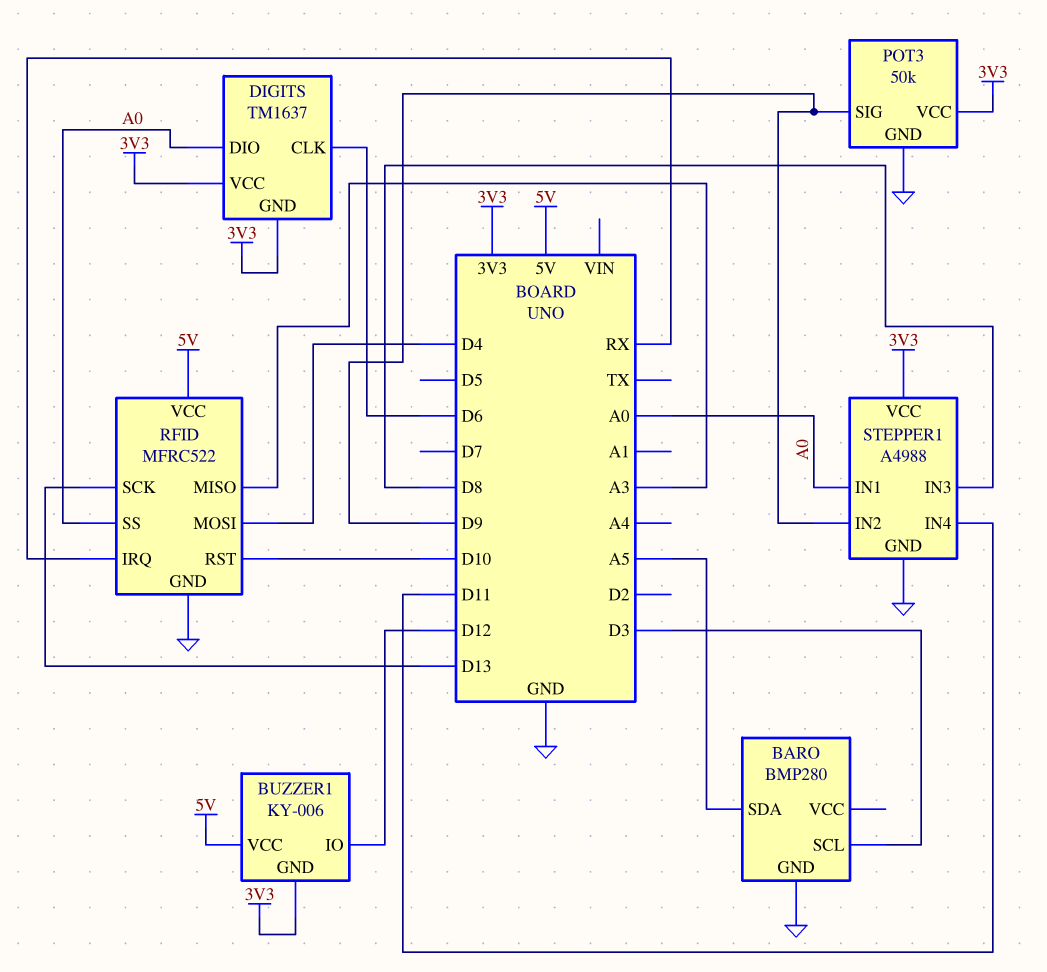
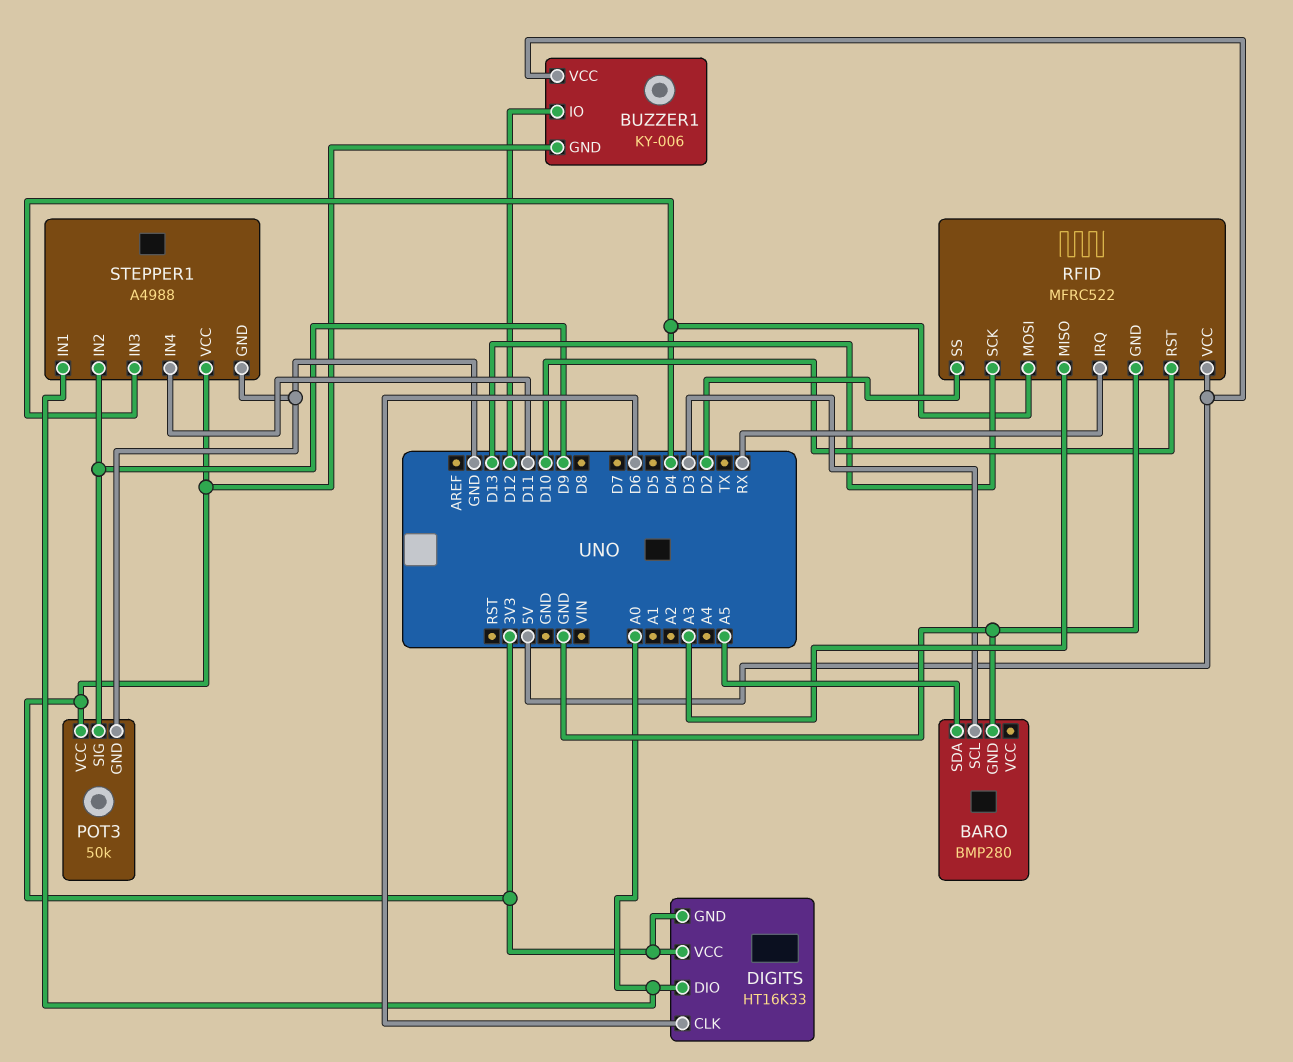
DIGITS: TM1637 -> HT16K33
RFID pin SS: A0 -> D2
STEPPER1 pin IN3: D8 -> D4

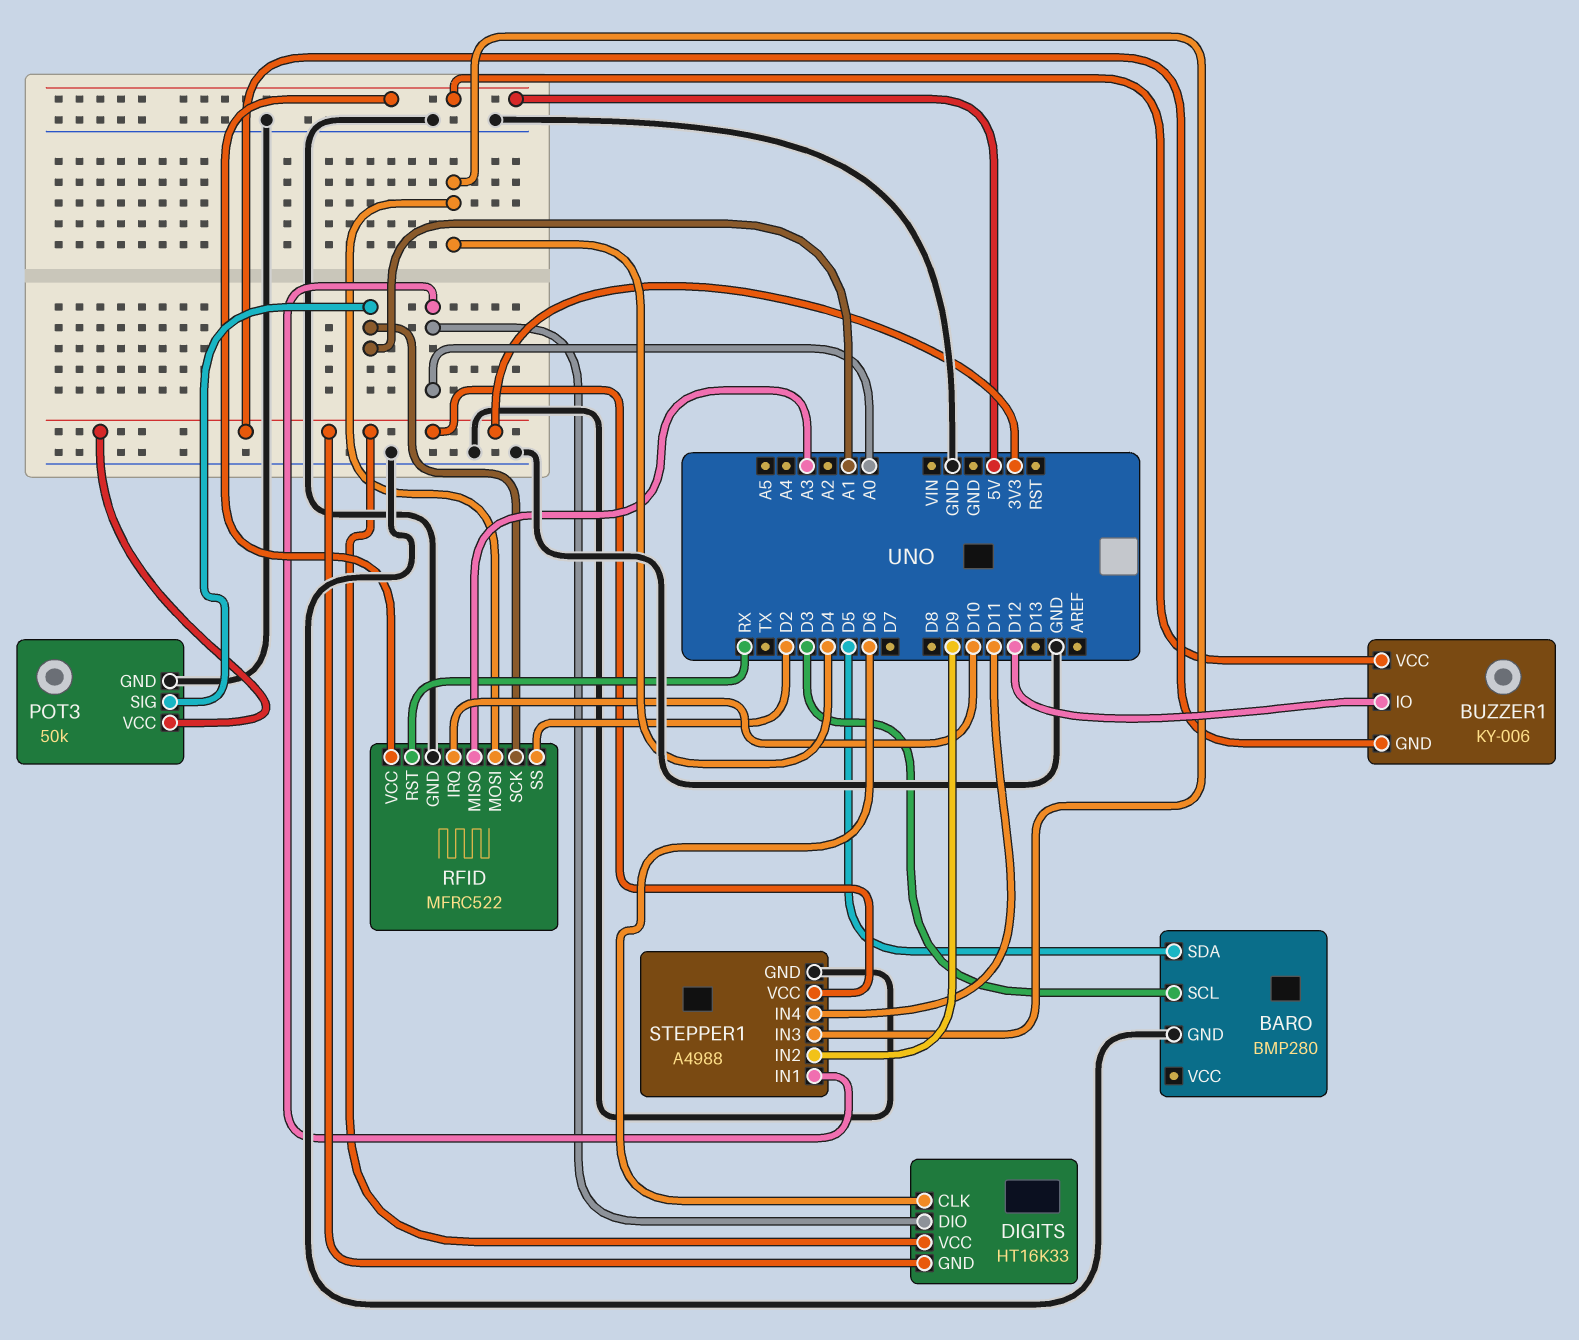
BARO pin SDA: A5 -> D5
POT3 pin SIG: D9 -> A1
RFID pin IRQ: RX -> D10
RFID pin RST: D10 -> RX
RFID pin SCK: D13 -> A1

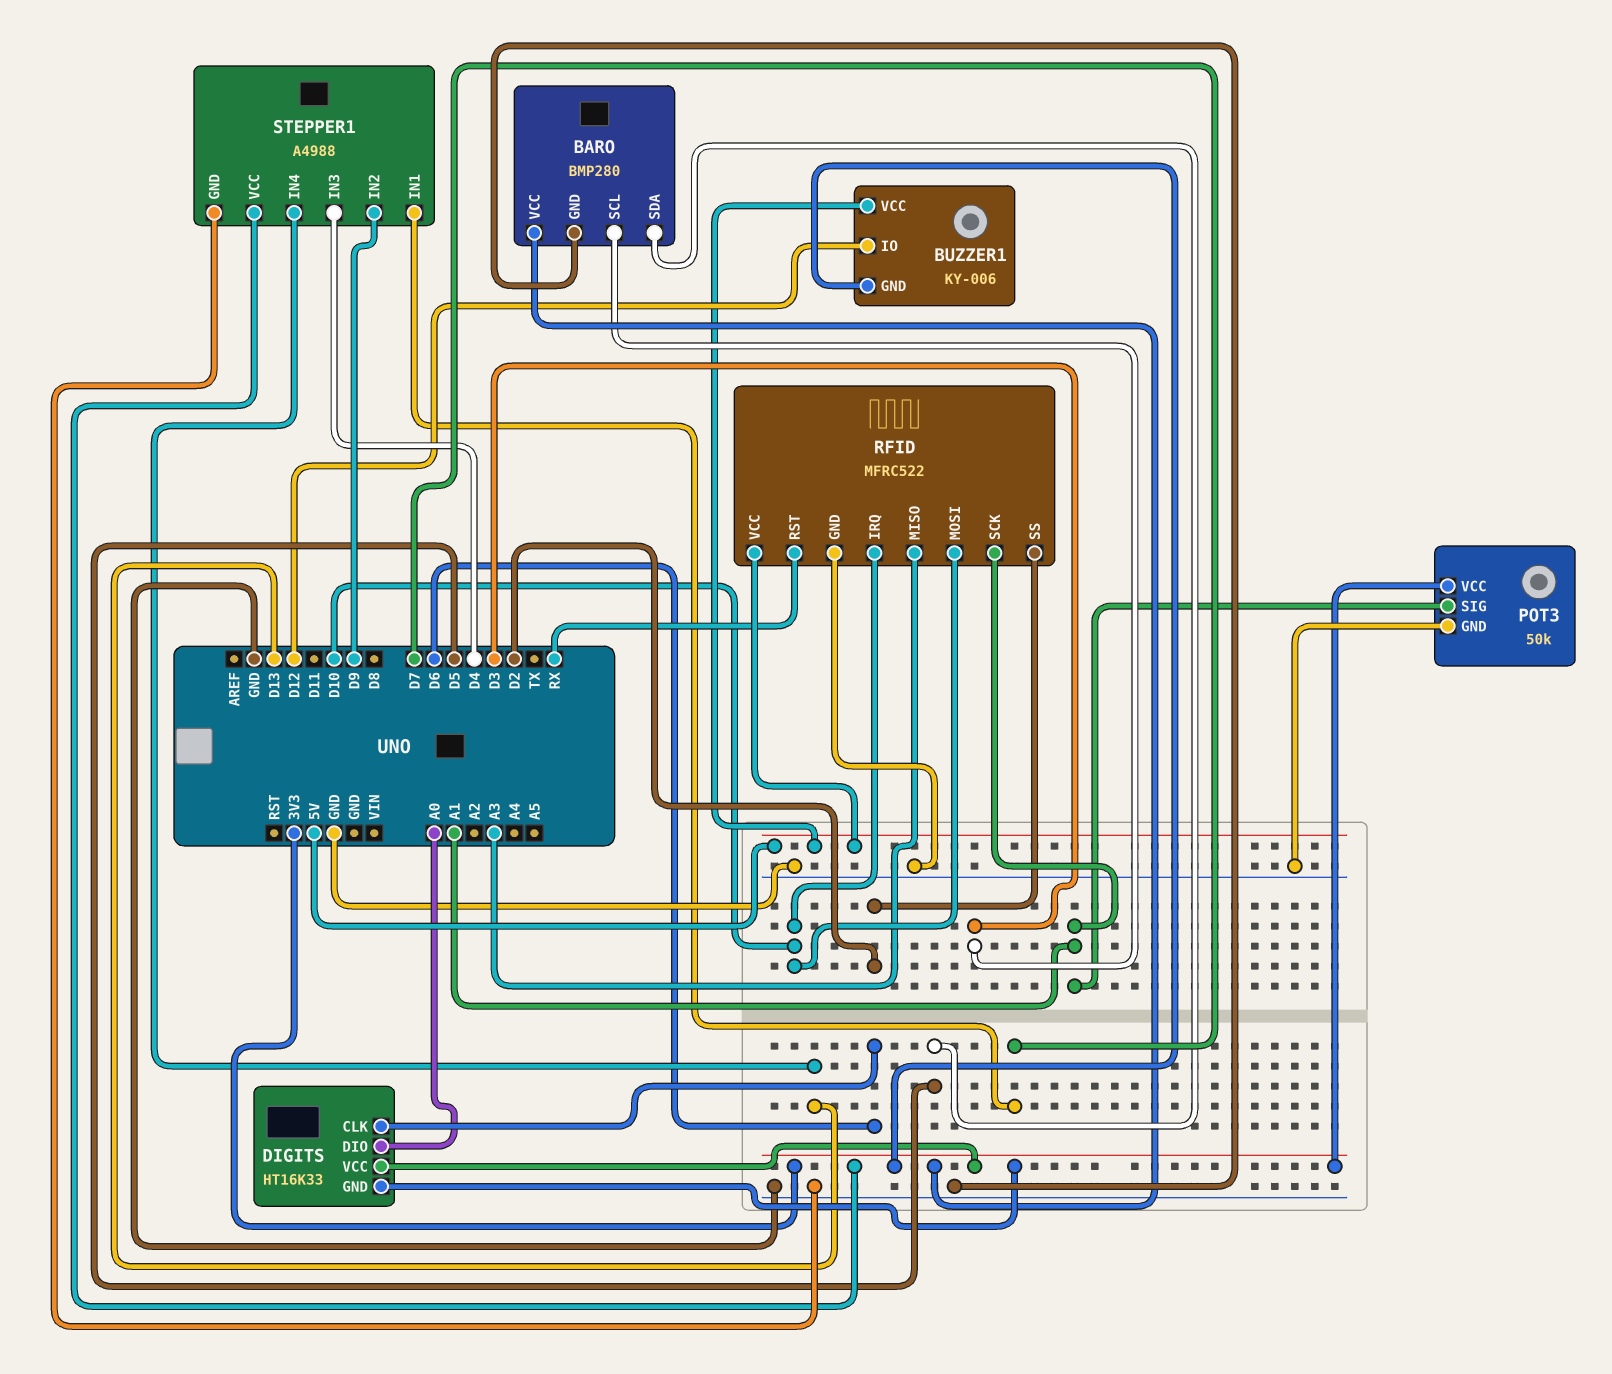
BARO pin VCC: none -> 3V3
RFID pin MOSI: D4 -> D10
STEPPER1 pin IN1: A0 -> D7
STEPPER1 pin IN4: D11 -> D13

